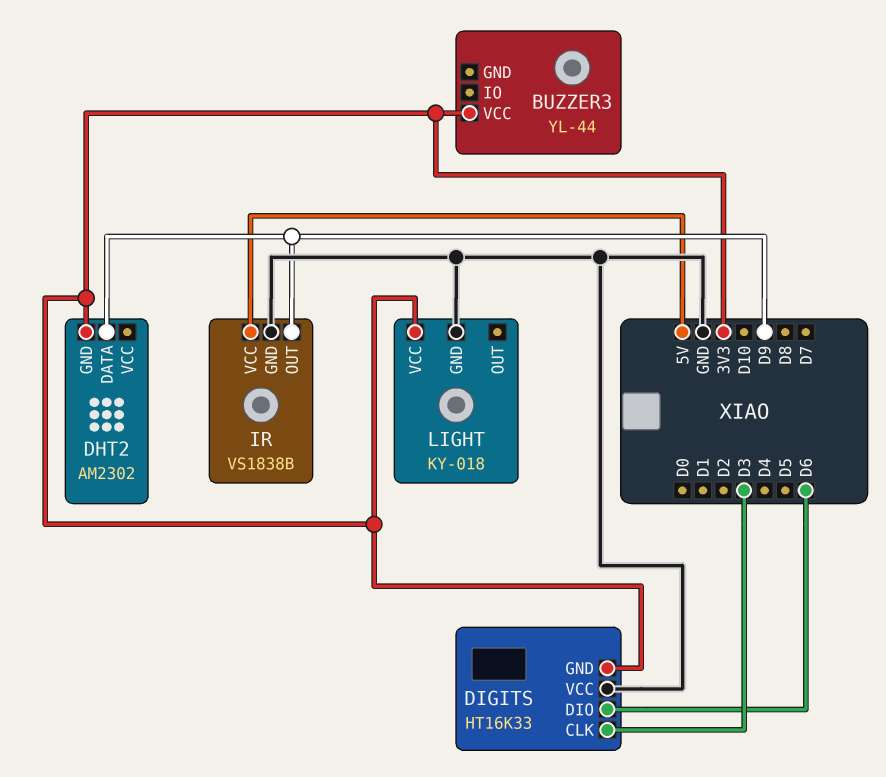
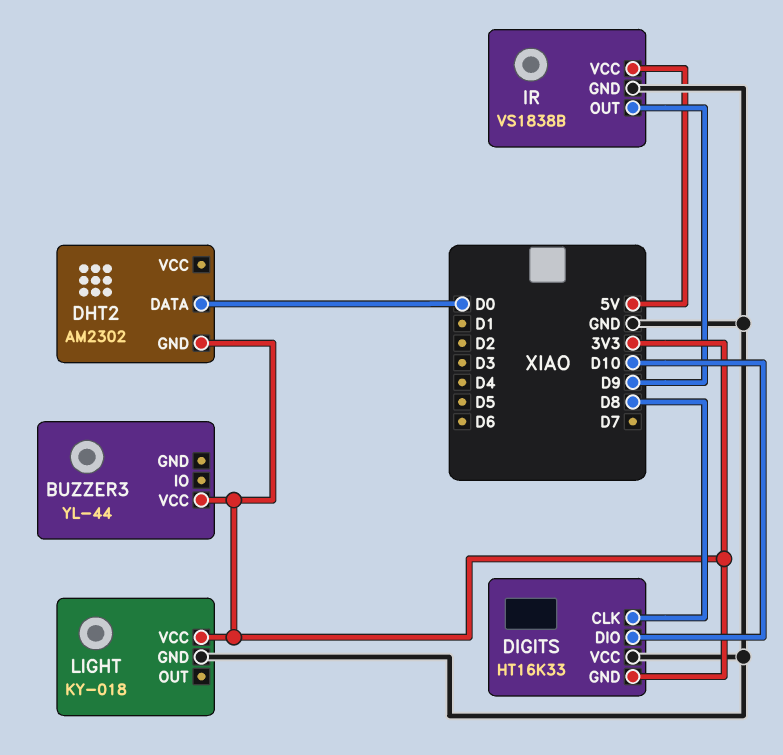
DHT2 pin DATA: D9 -> D0
DIGITS pin CLK: D3 -> D8
DIGITS pin DIO: D6 -> D10

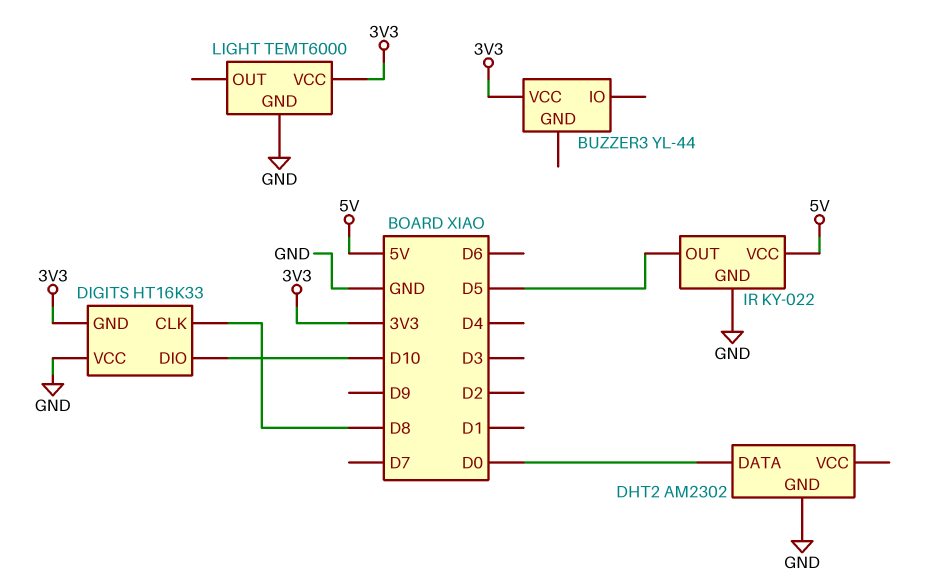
DHT2 pin GND: 3V3 -> GND
IR: VS1838B -> KY-022
IR pin OUT: D9 -> D5
LIGHT: KY-018 -> TEMT6000

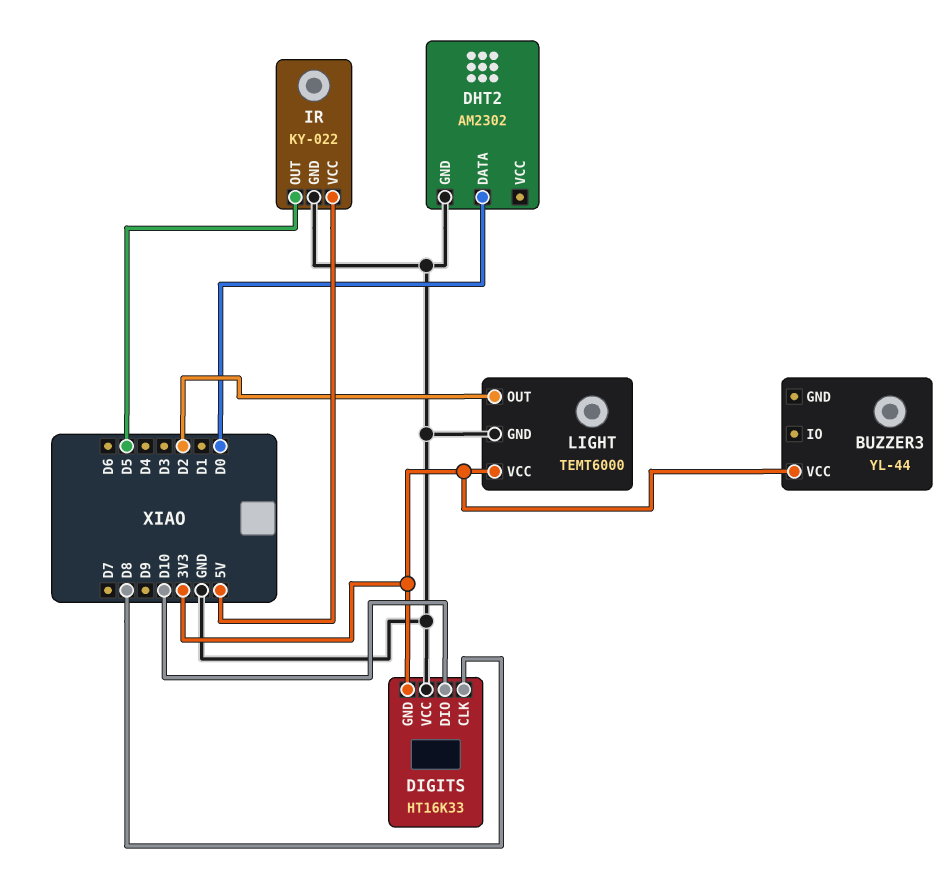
LIGHT pin OUT: none -> D2

